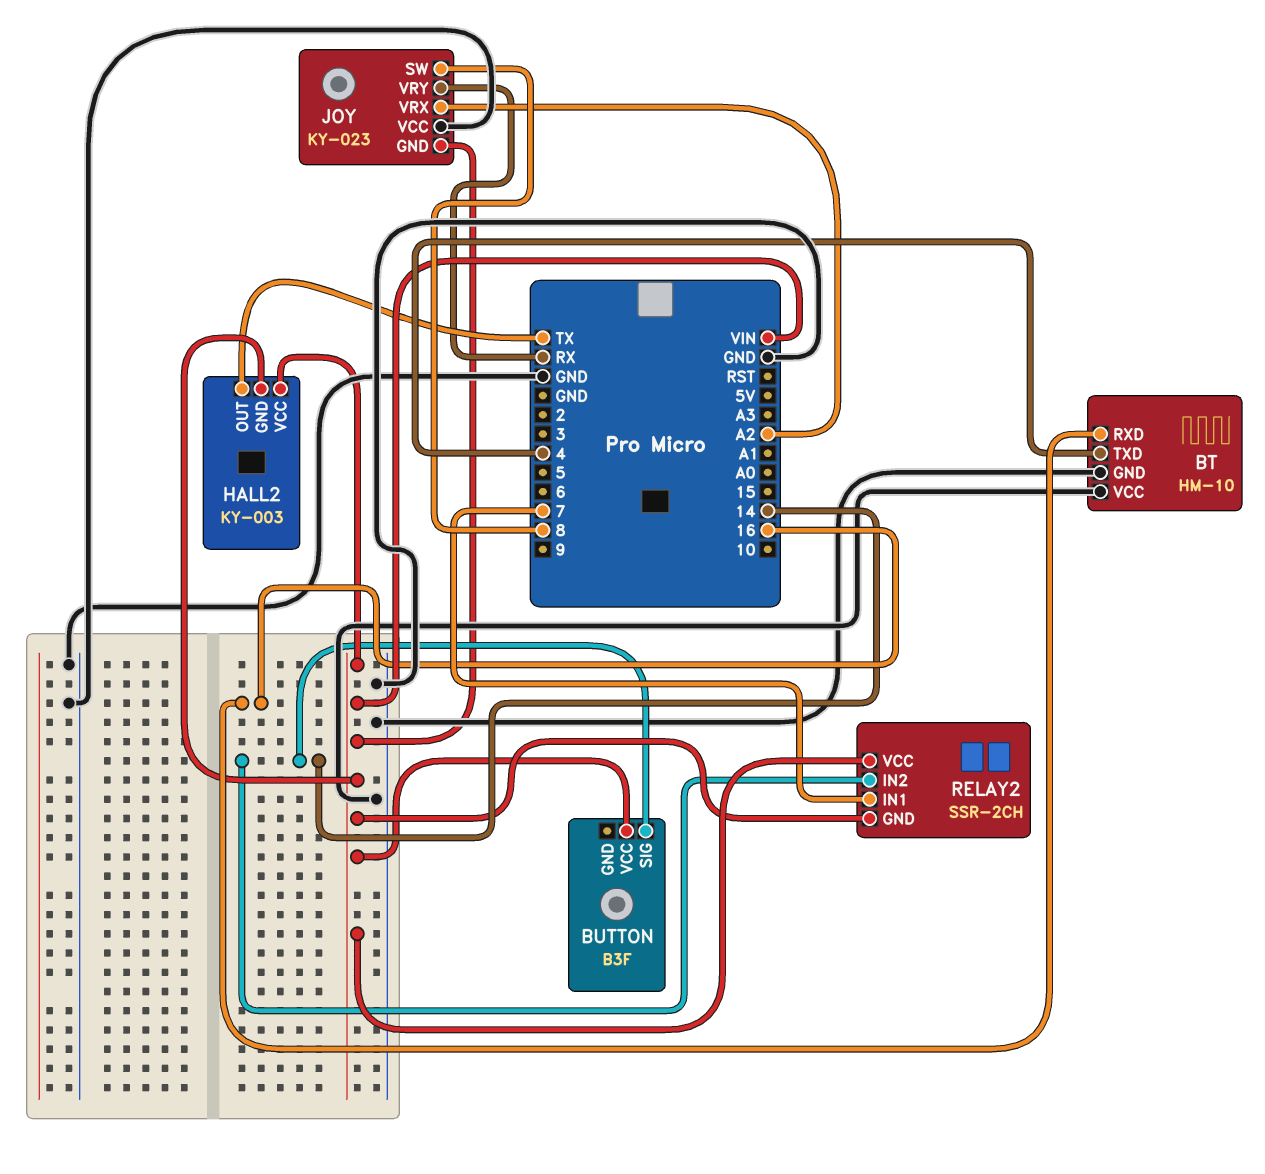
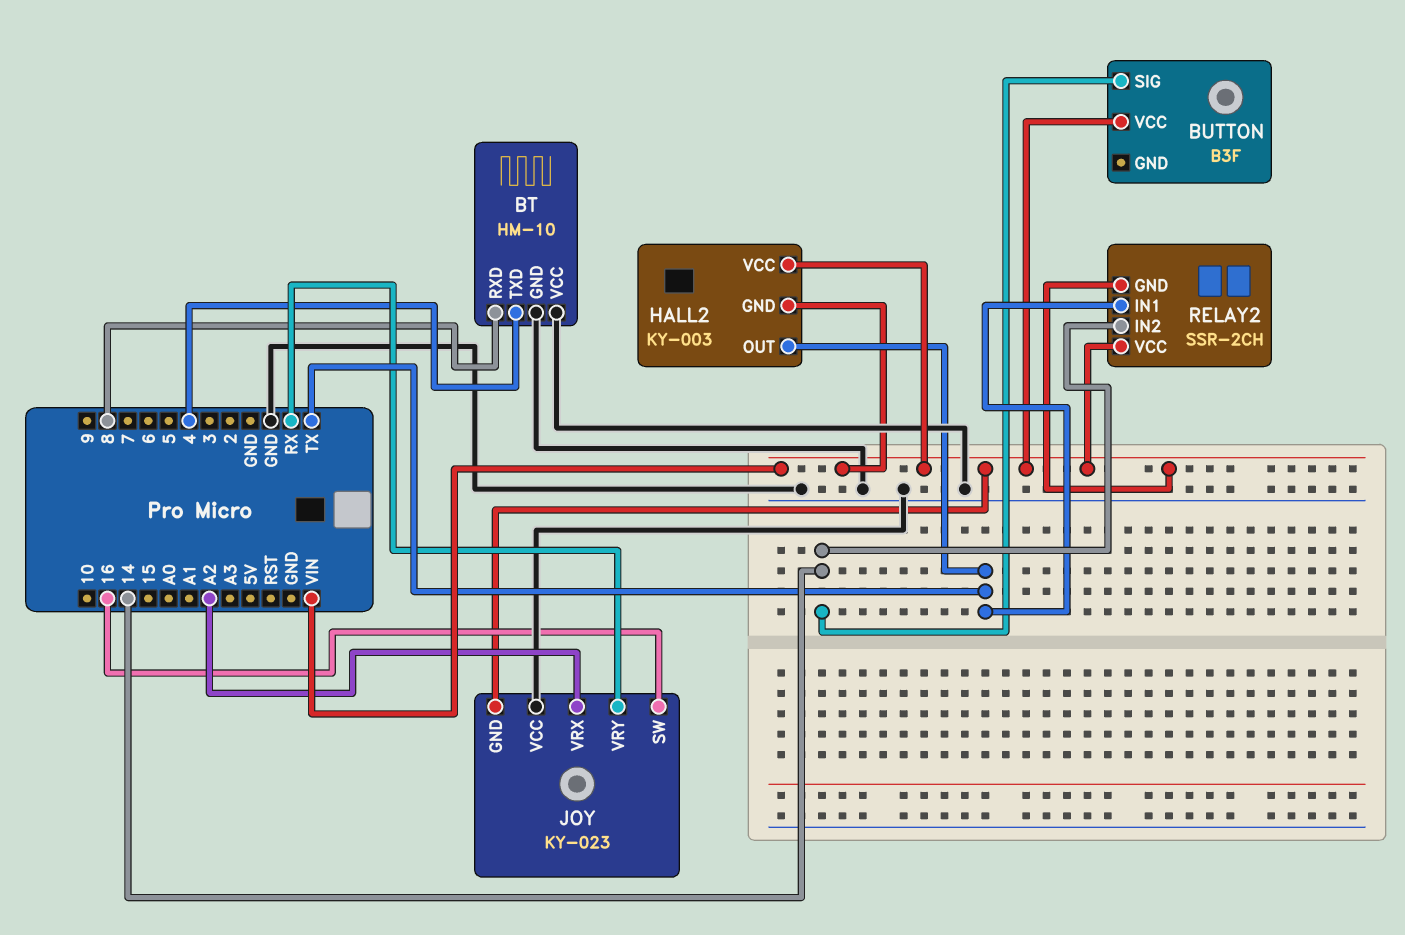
BT pin RXD: 16 -> 8
JOY pin SW: 8 -> 16
RELAY2 pin IN1: 7 -> TX

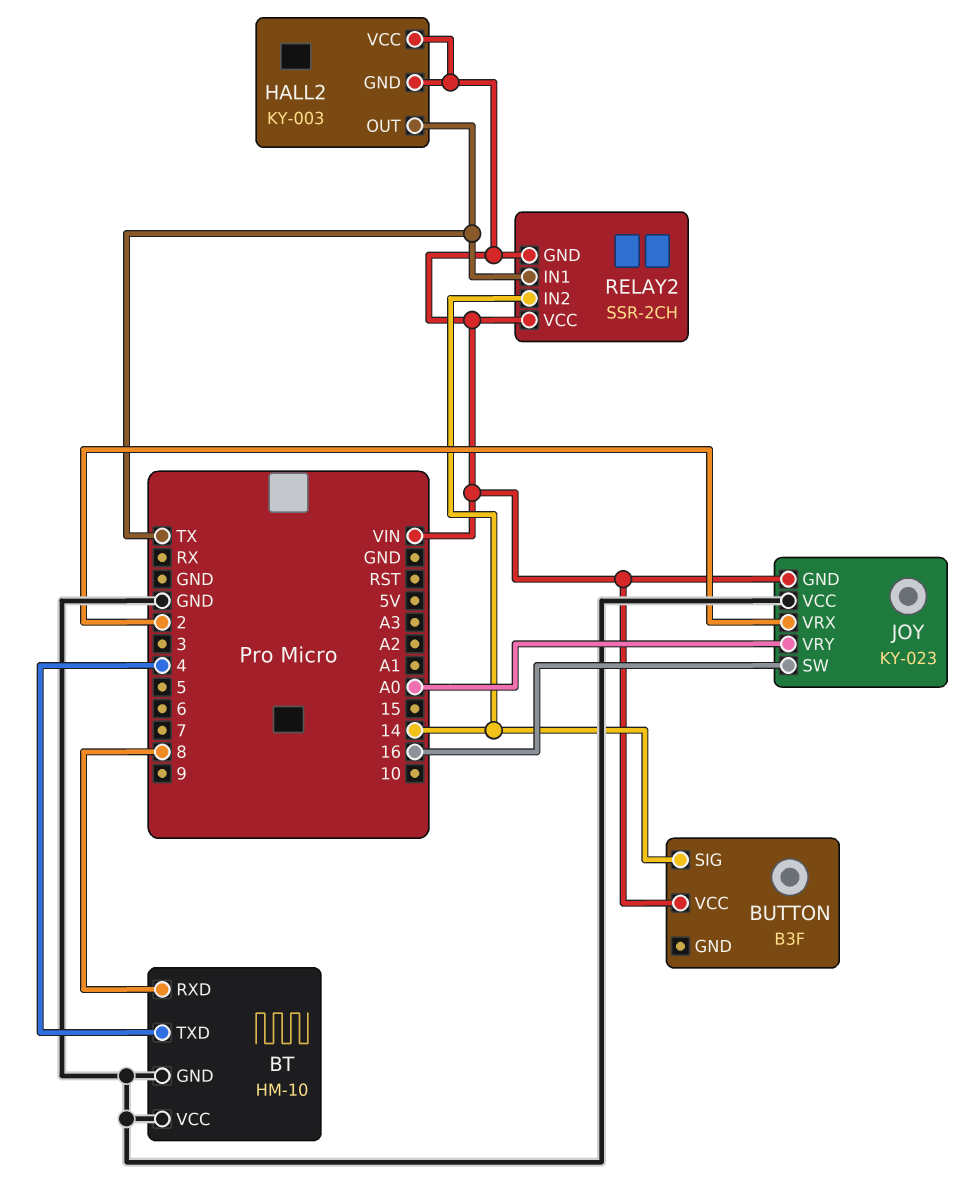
JOY pin VRX: A2 -> 2
JOY pin VRY: RX -> A0

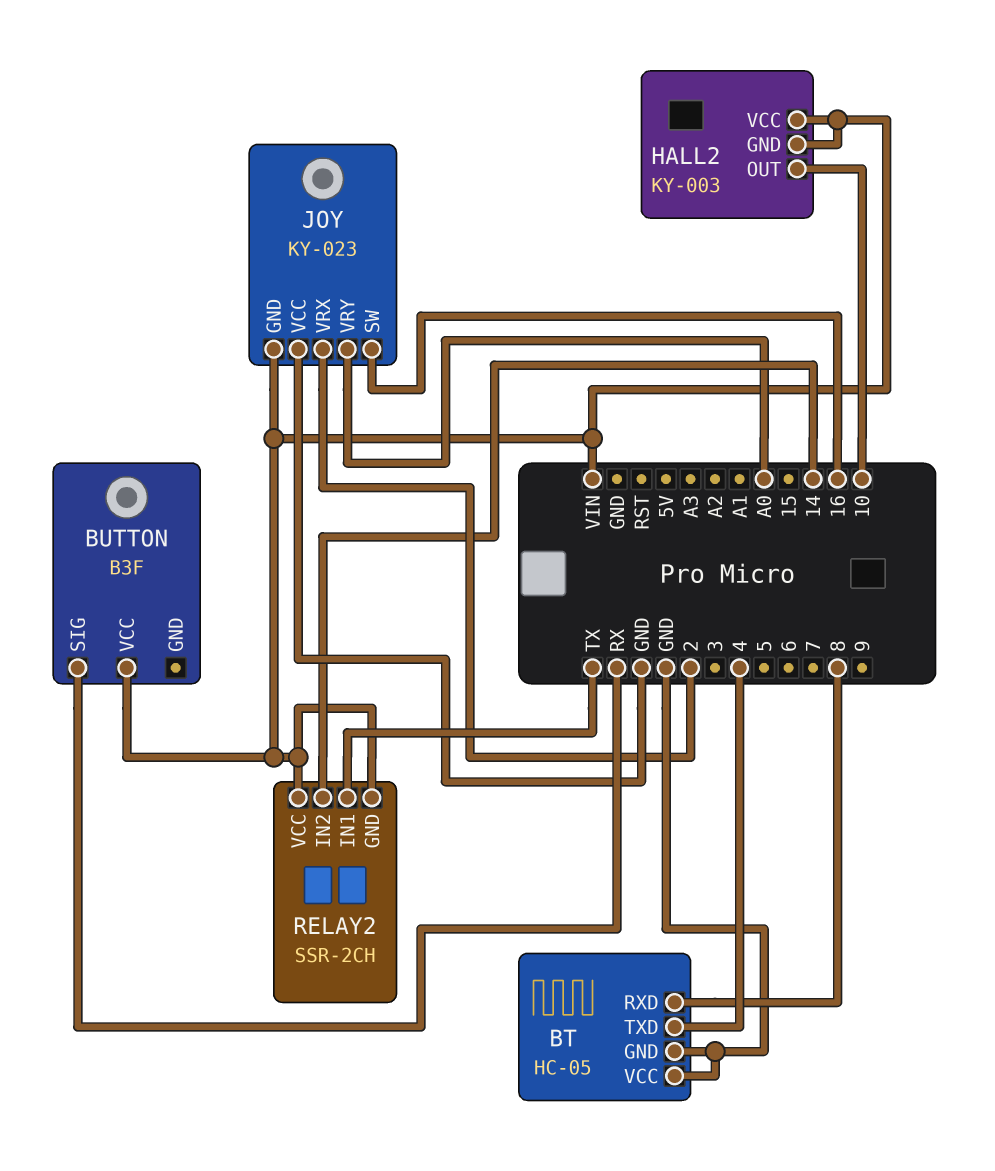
BT: HM-10 -> HC-05
BUTTON pin SIG: 14 -> RX
HALL2 pin OUT: TX -> 10

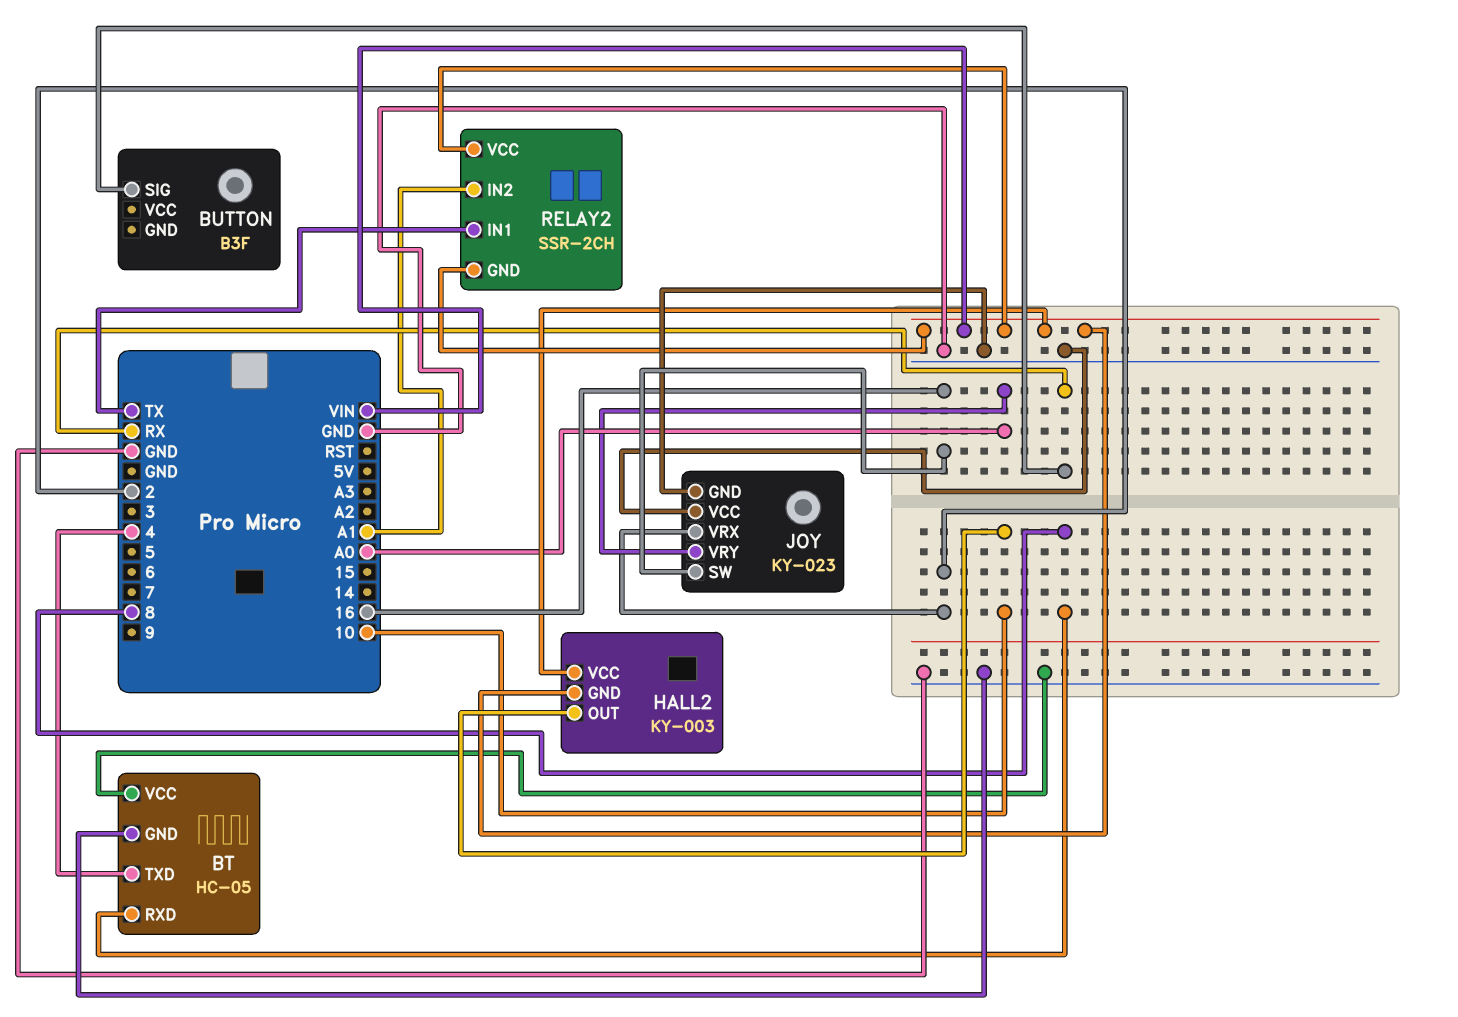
BUTTON pin VCC: VIN -> none
JOY pin GND: VIN -> GND
RELAY2 pin IN2: 14 -> A1

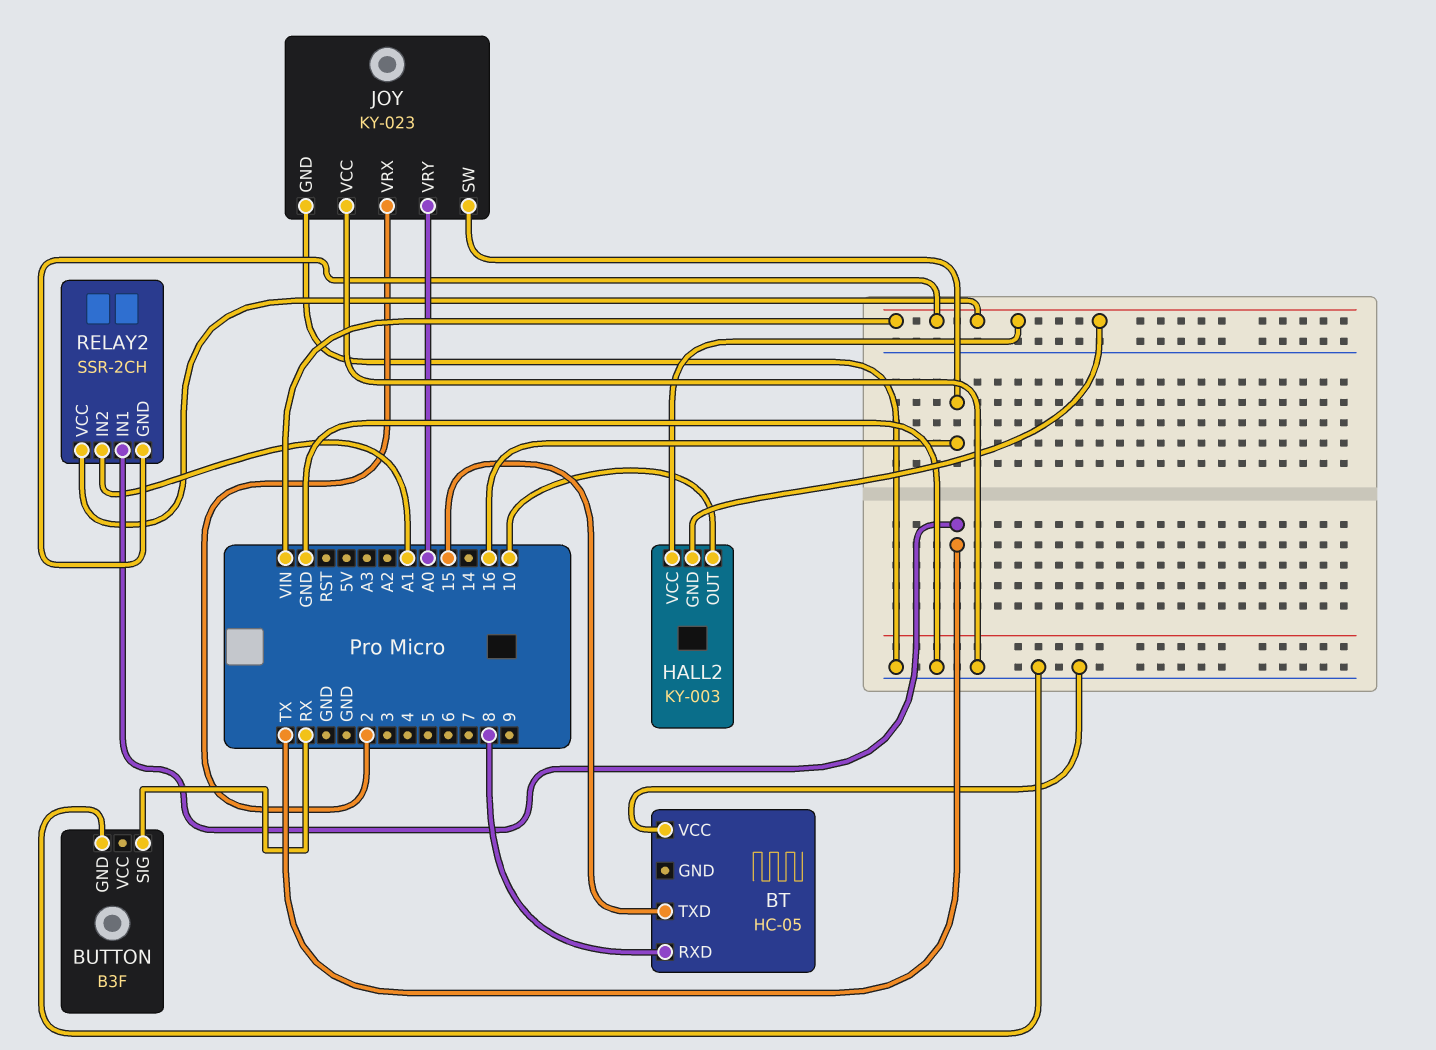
BT pin GND: GND -> none
BT pin TXD: 4 -> 15
BUTTON pin GND: none -> GND

